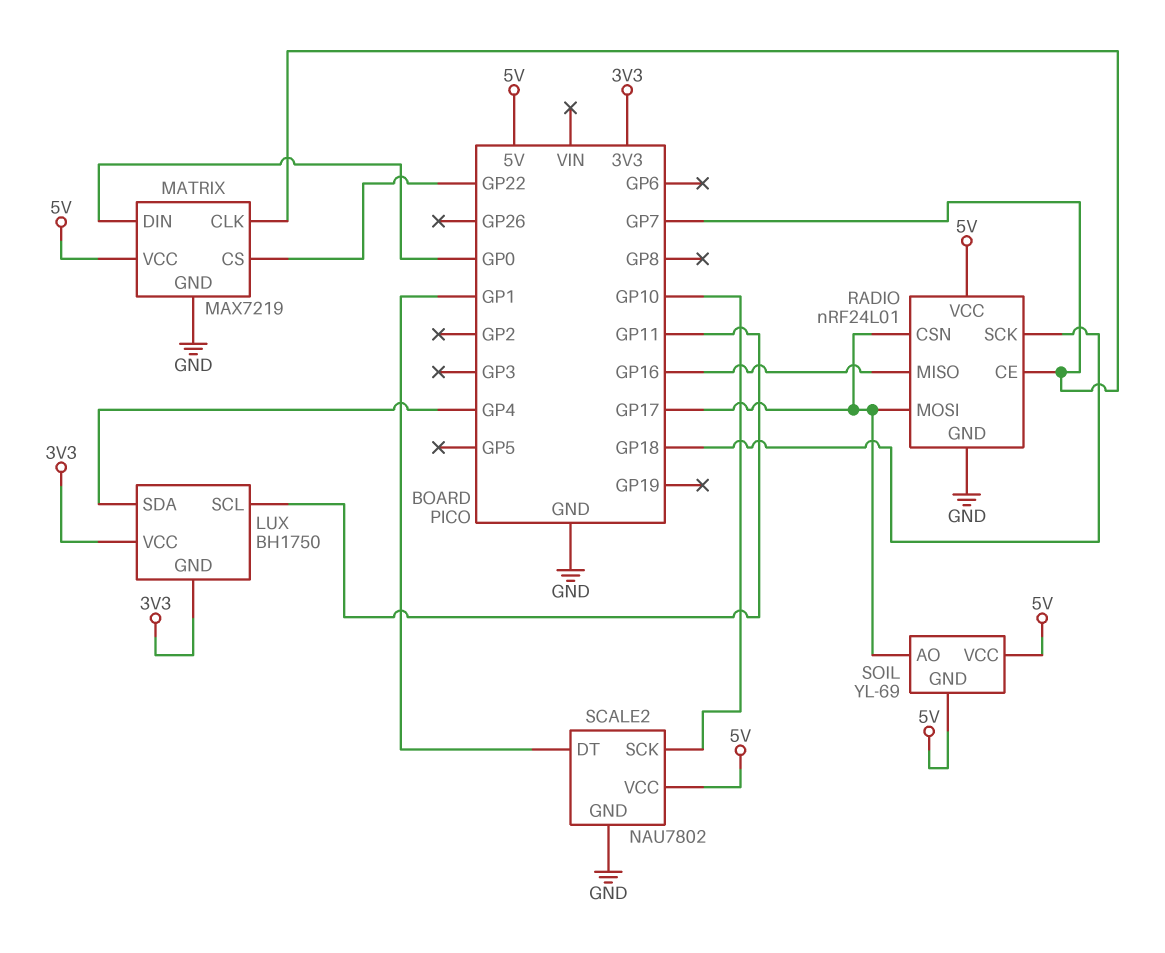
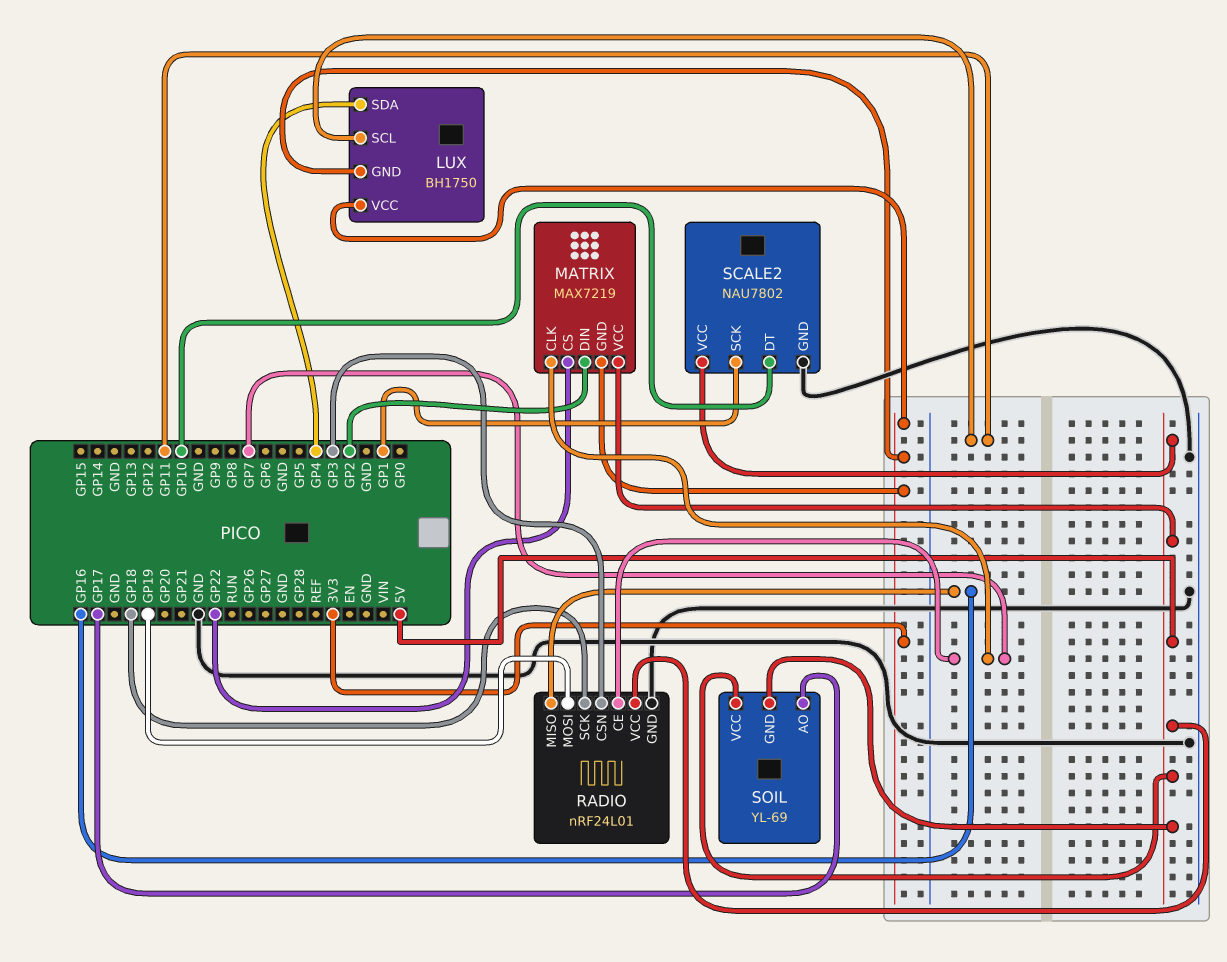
MATRIX pin DIN: GP0 -> GP2
MATRIX pin GND: GND -> 3V3
RADIO pin CSN: GP17 -> GP3
RADIO pin MOSI: GP17 -> GP19
SCALE2 pin DT: GP1 -> GP10
SCALE2 pin SCK: GP10 -> GP1

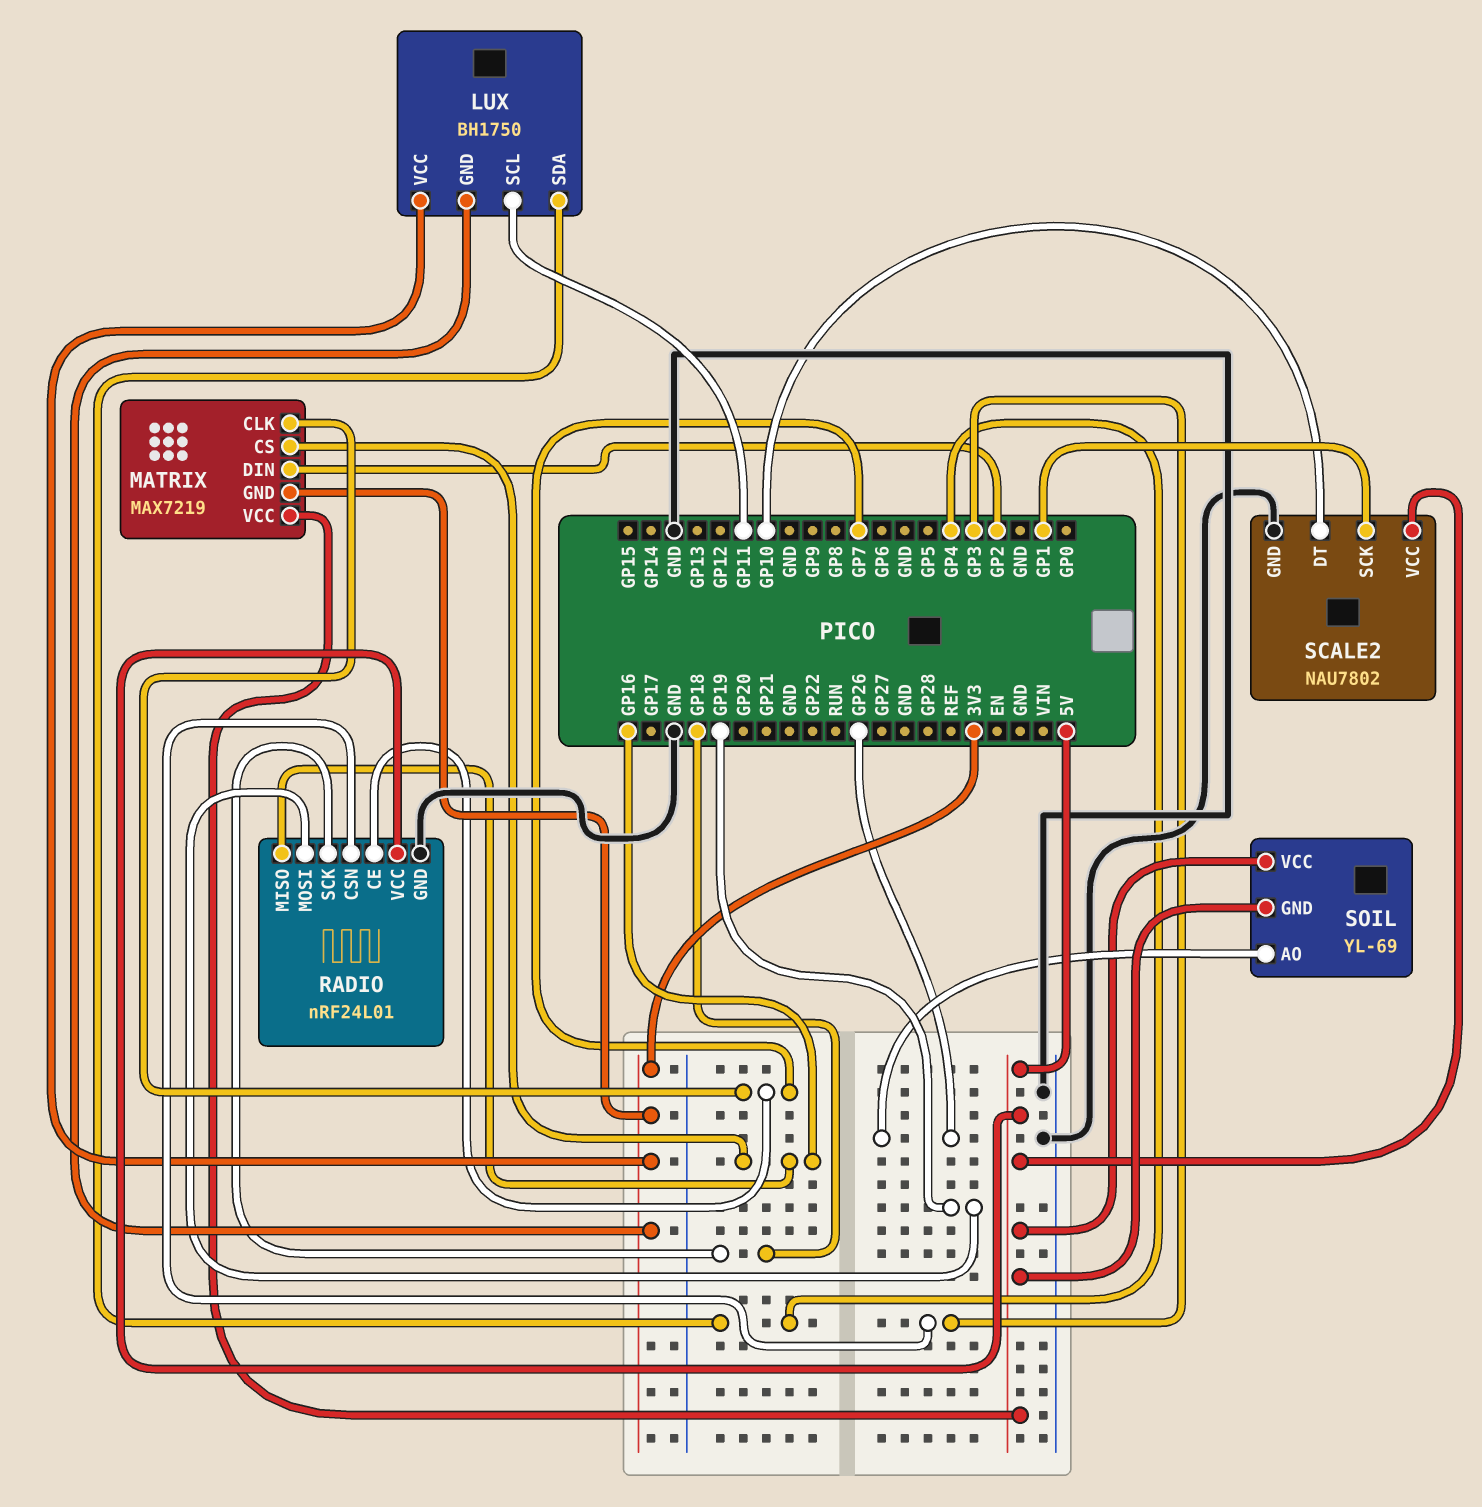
MATRIX pin CS: GP22 -> GP16
SOIL pin AO: GP17 -> GP26

